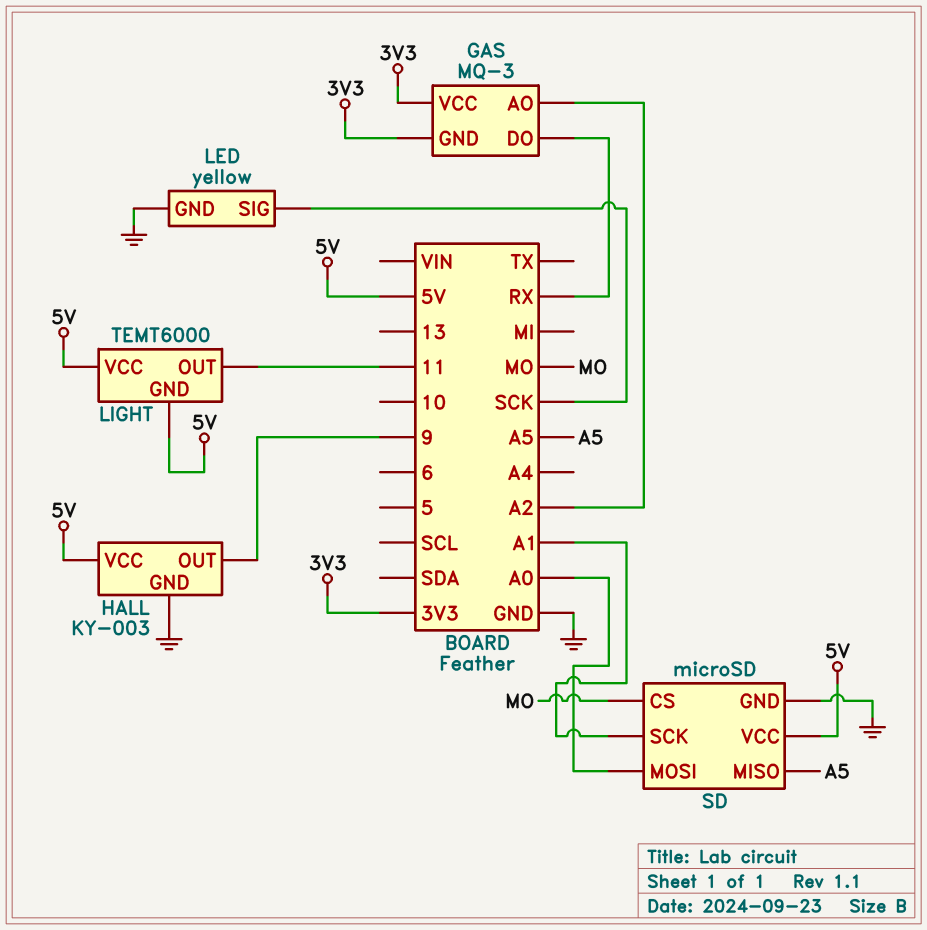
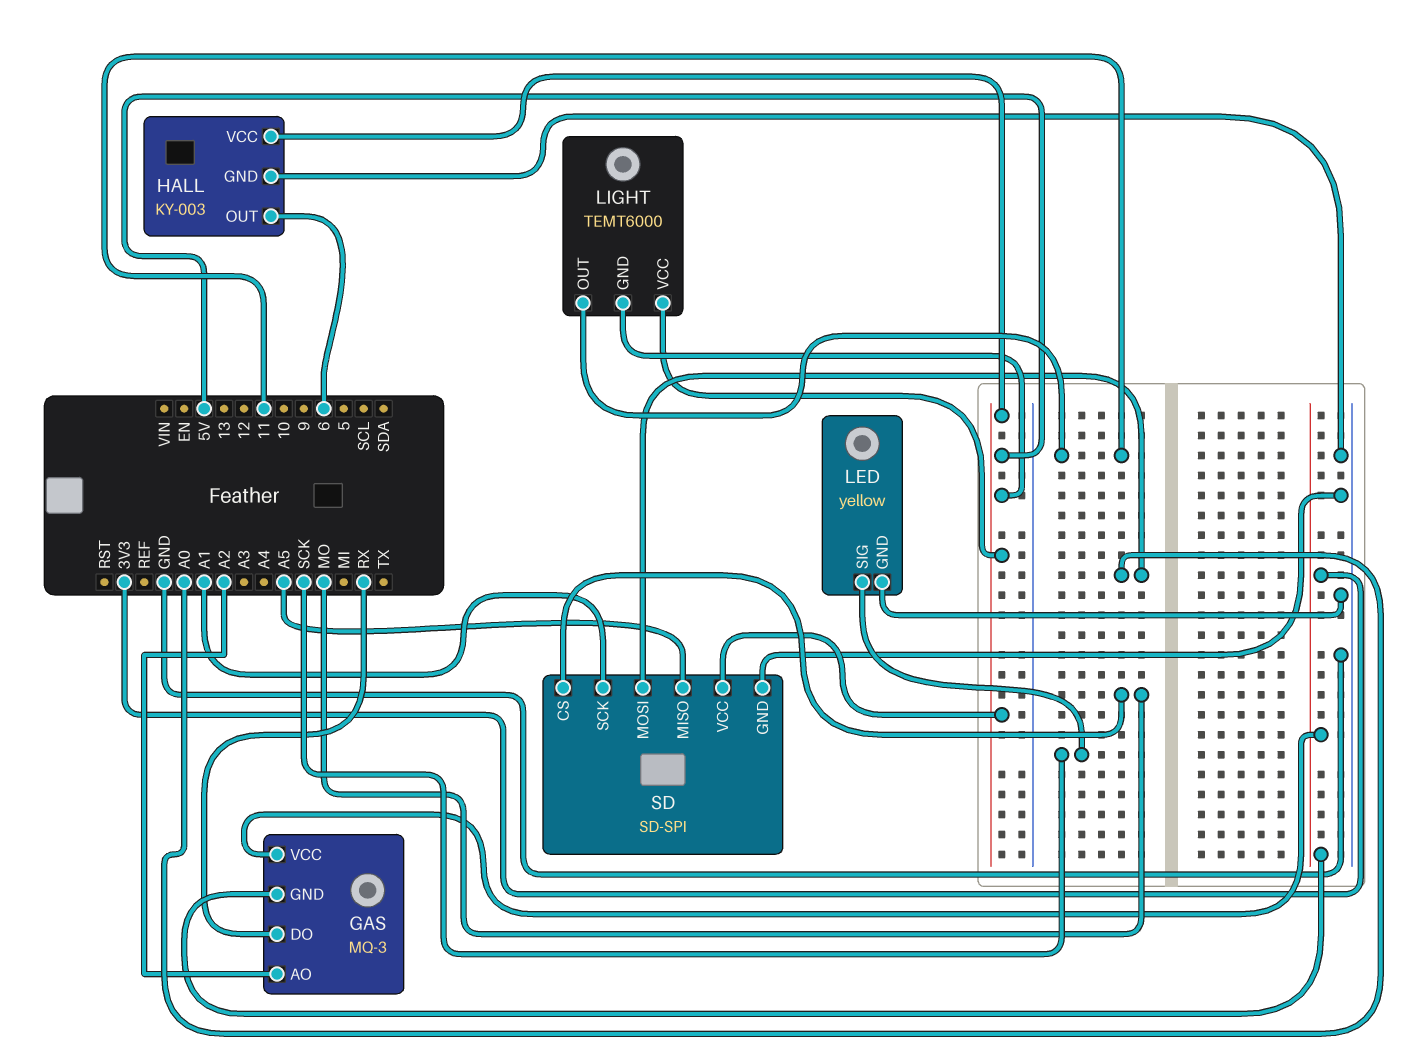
HALL pin OUT: 9 -> 6
SD: microSD -> SD-SPI

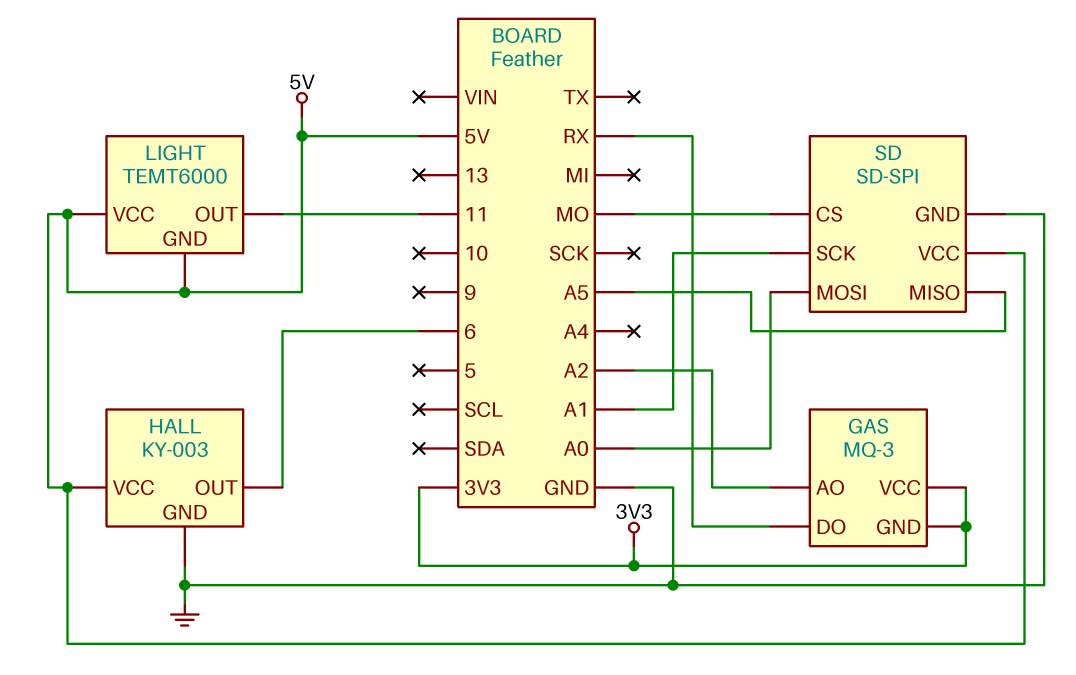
LED: yellow -> none
LED pin GND: GND -> none
LED pin SIG: SCK -> none

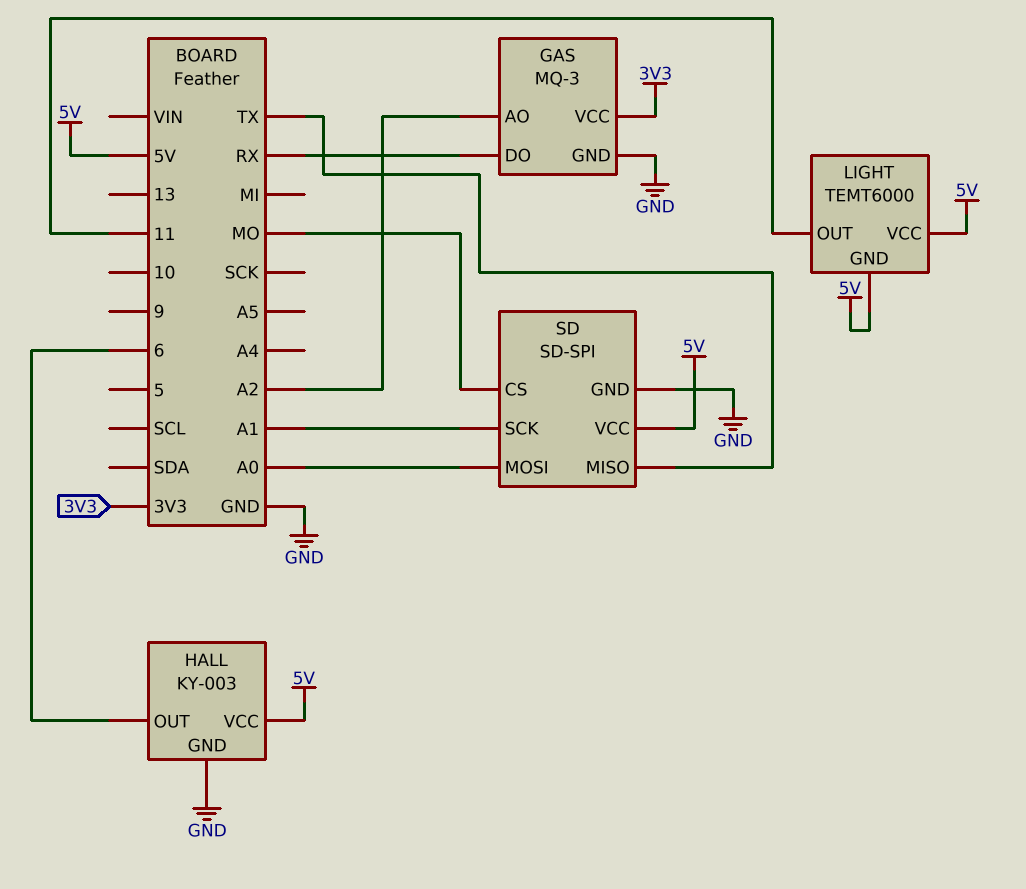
GAS pin GND: 3V3 -> GND
SD pin MISO: A5 -> TX

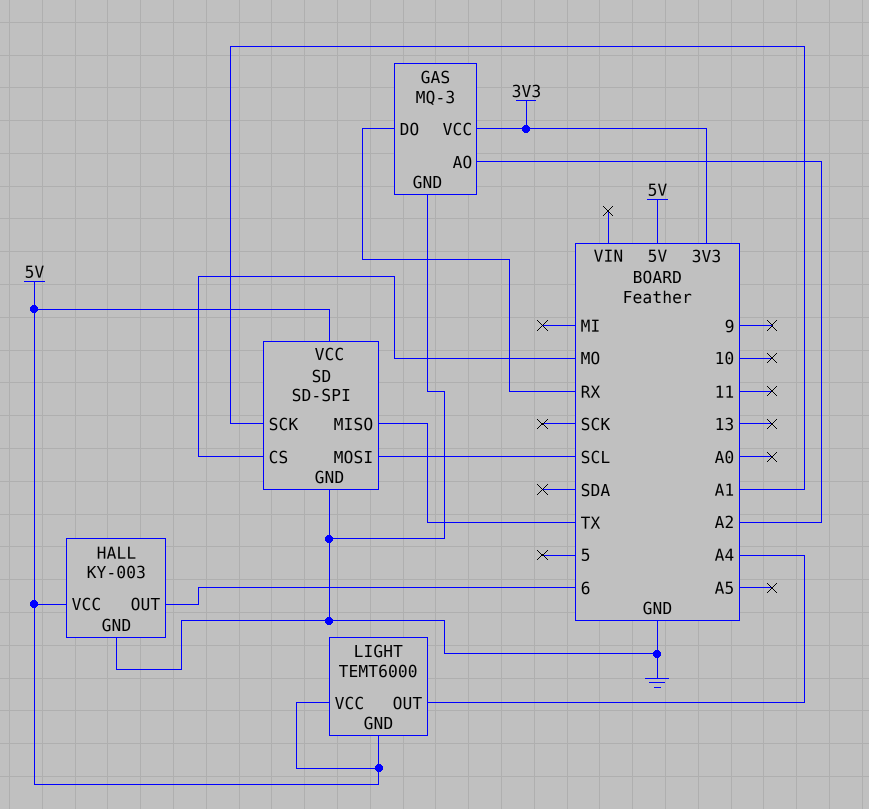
LIGHT pin OUT: 11 -> A4
SD pin MOSI: A0 -> SCL

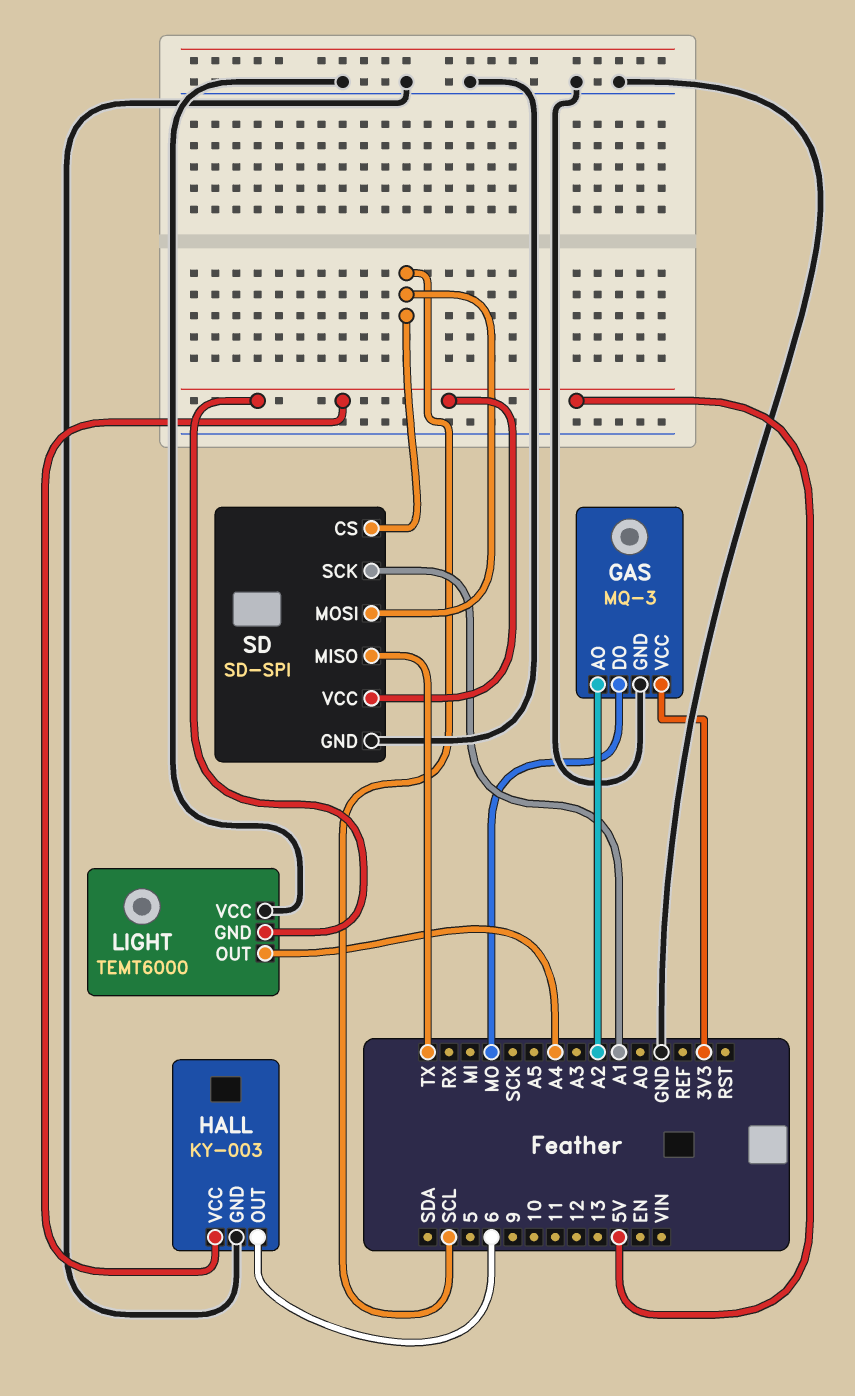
GAS pin DO: RX -> MO
LIGHT pin VCC: 5V -> GND
SD pin CS: MO -> SCL

